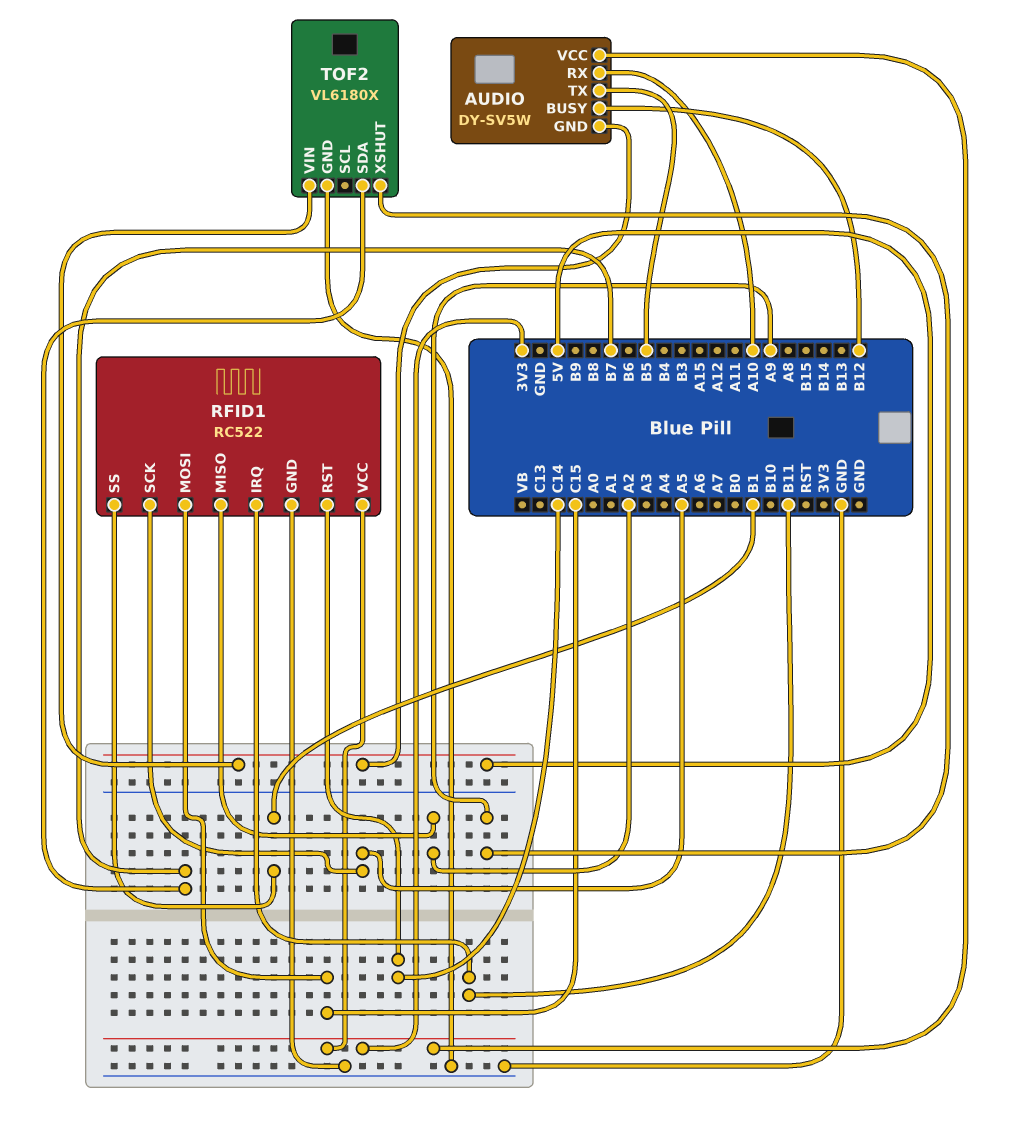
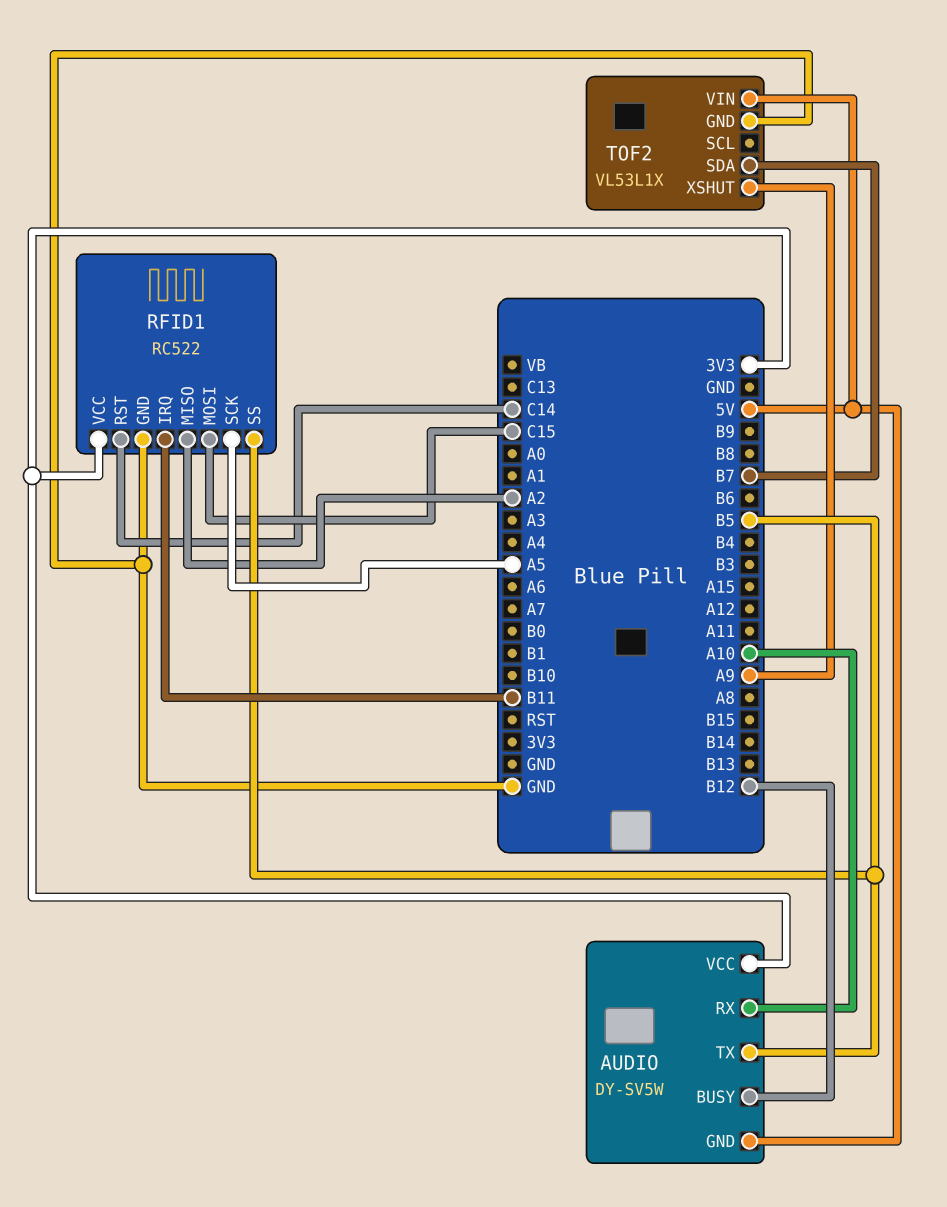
RFID1 pin SS: B1 -> B5
TOF2: VL6180X -> VL53L1X

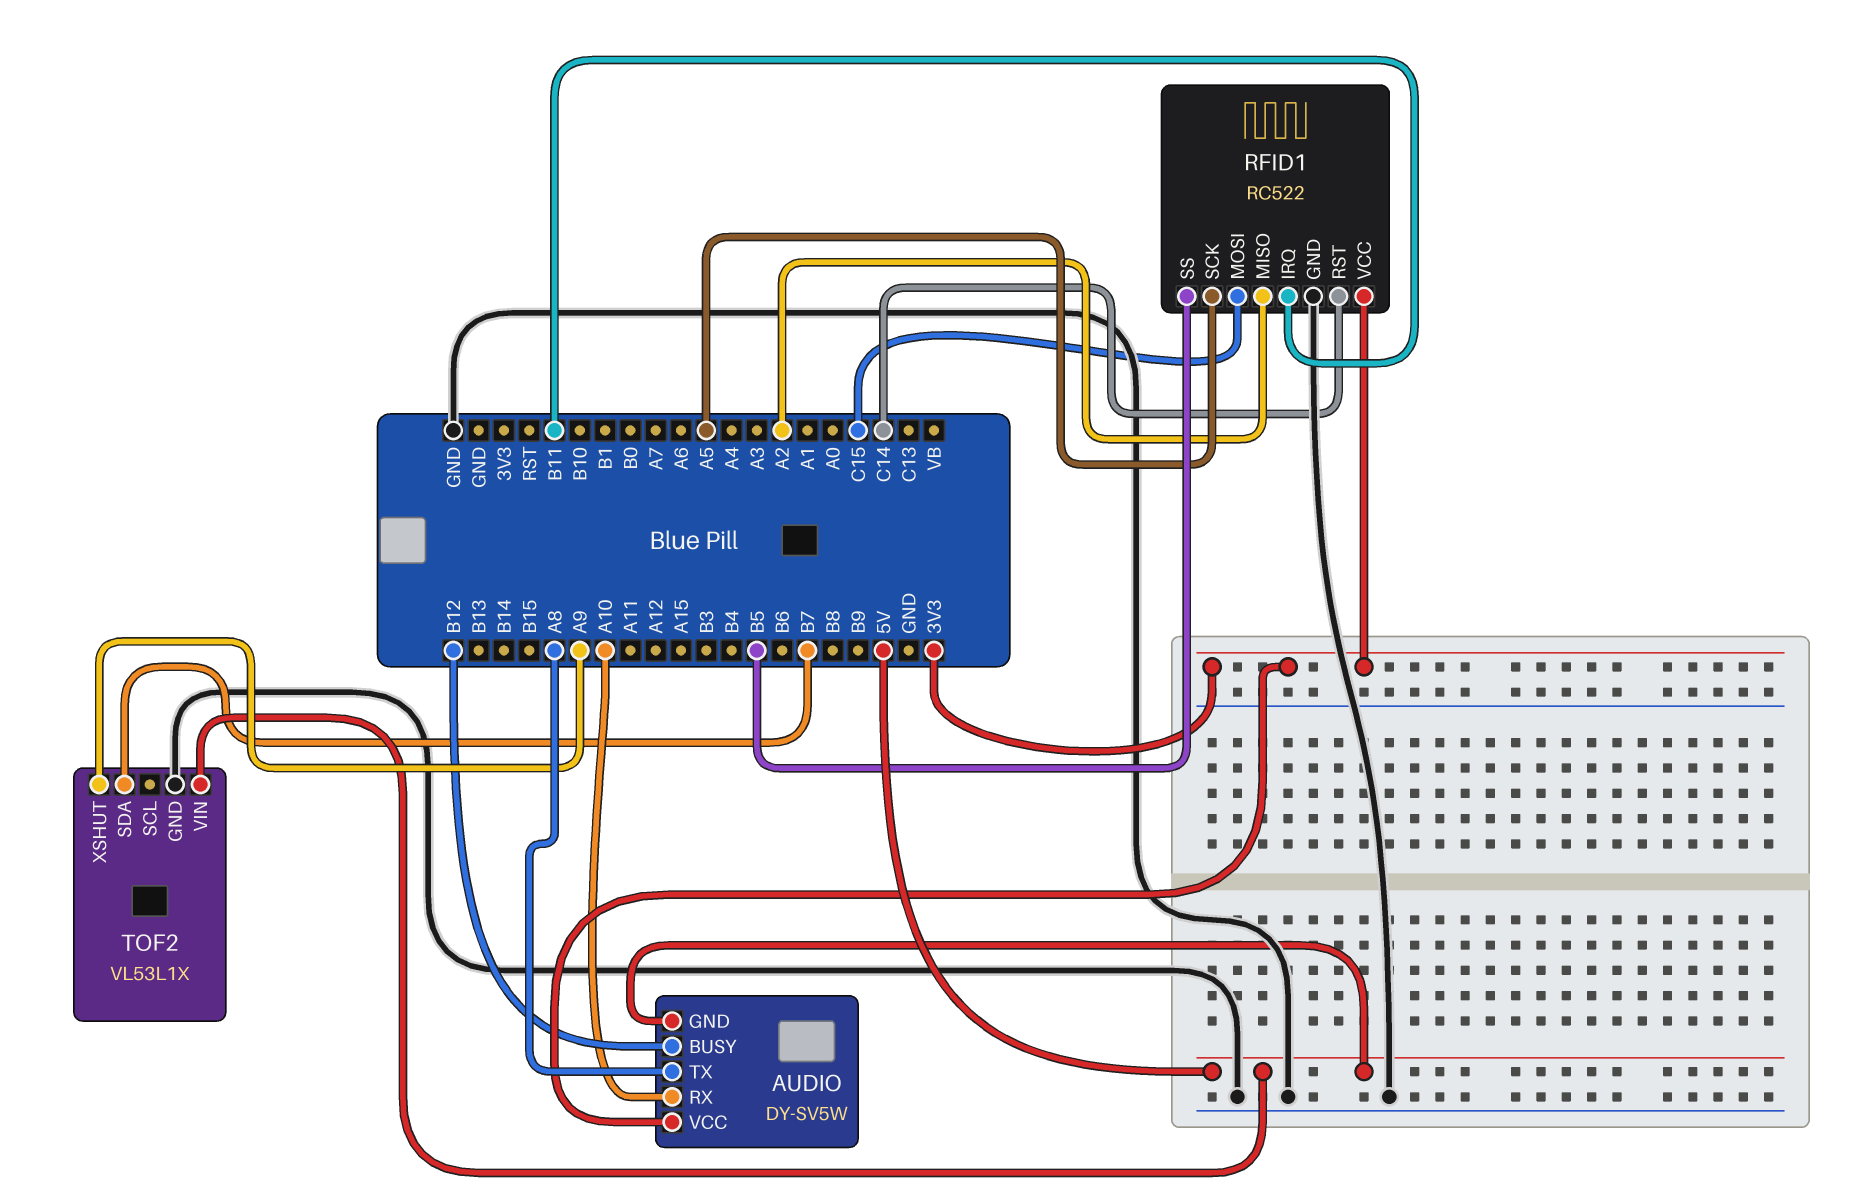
AUDIO pin TX: B5 -> A8

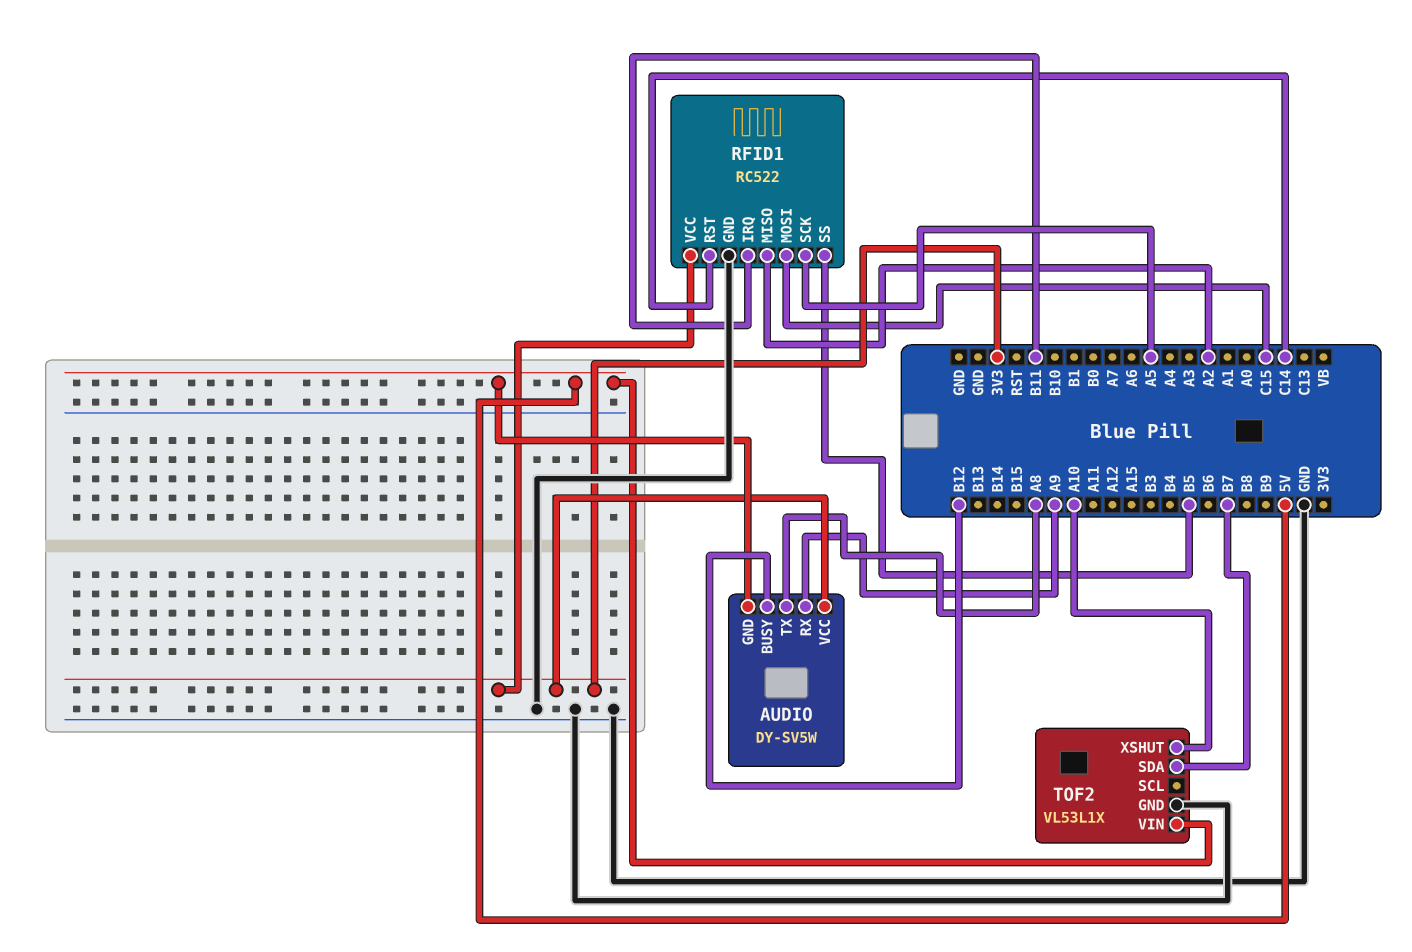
AUDIO pin RX: A10 -> A9
TOF2 pin XSHUT: A9 -> A10

